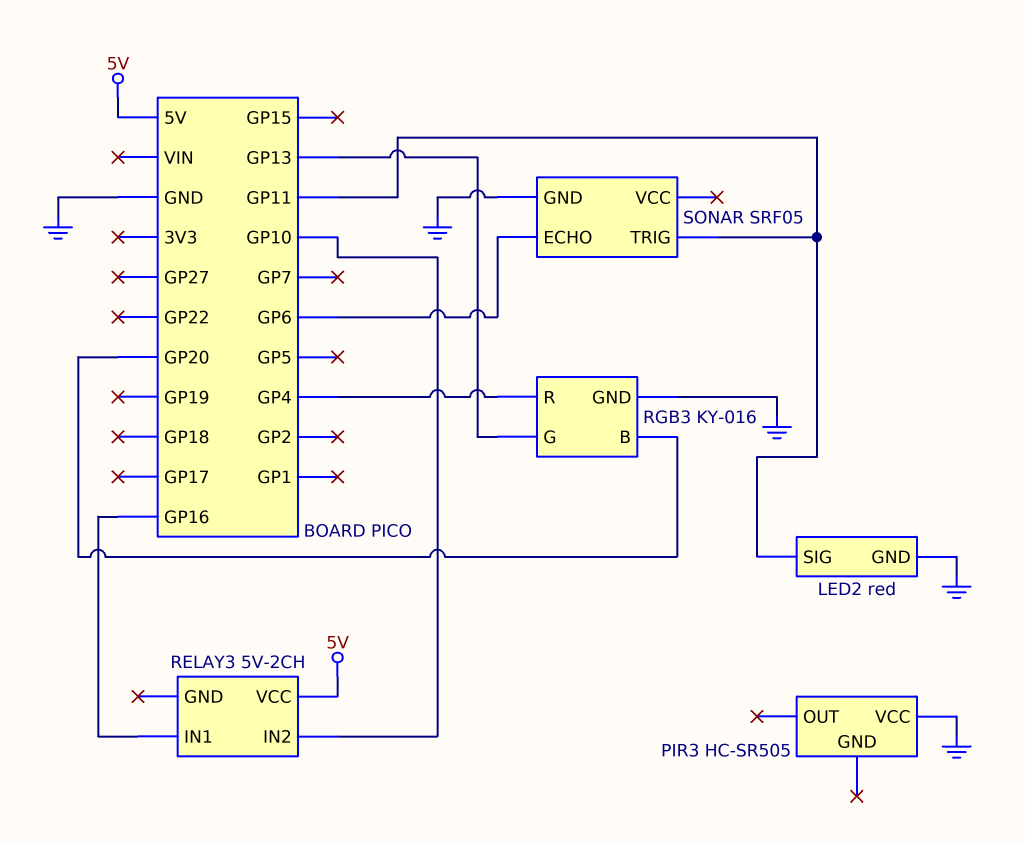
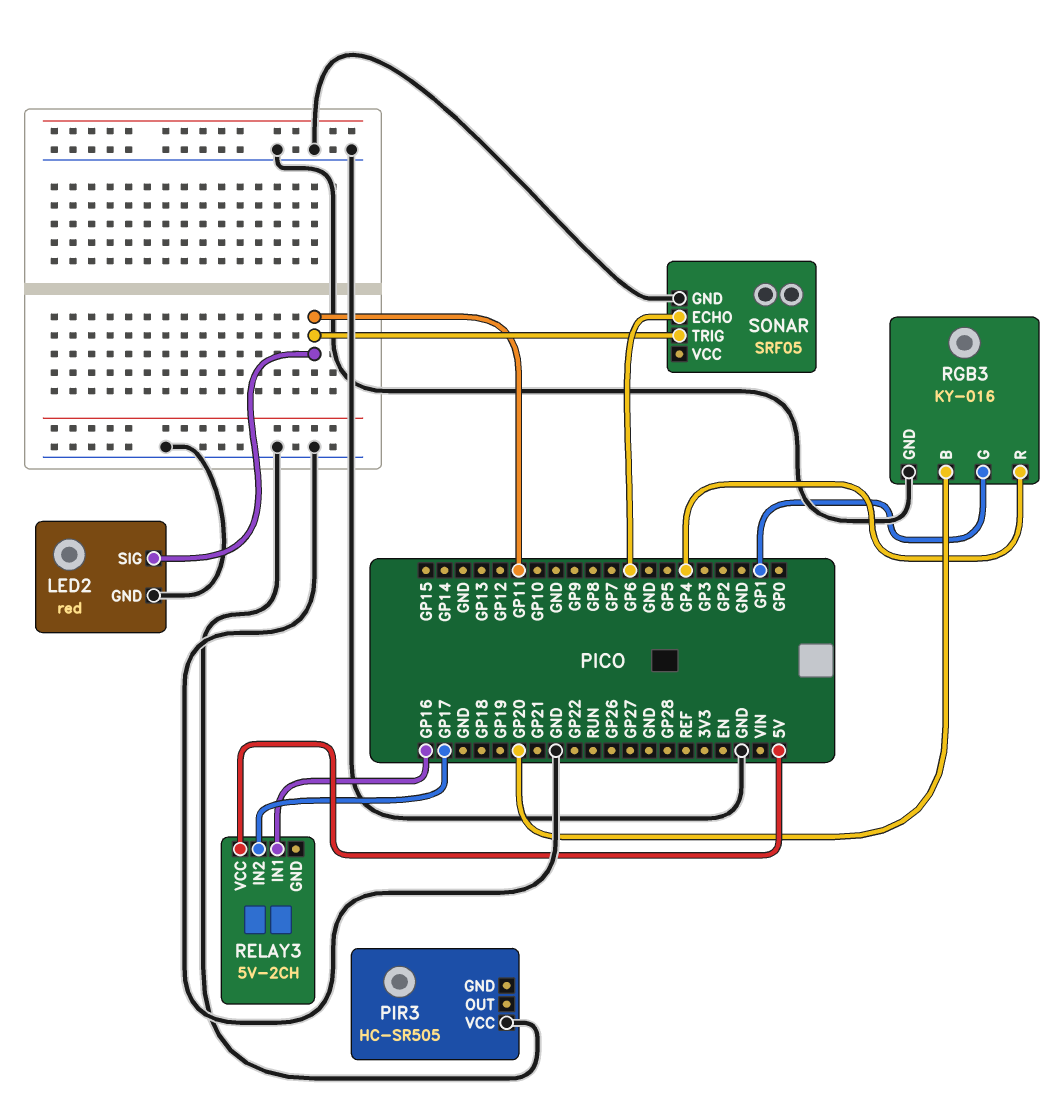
RELAY3 pin IN2: GP10 -> GP17
RGB3 pin G: GP13 -> GP1

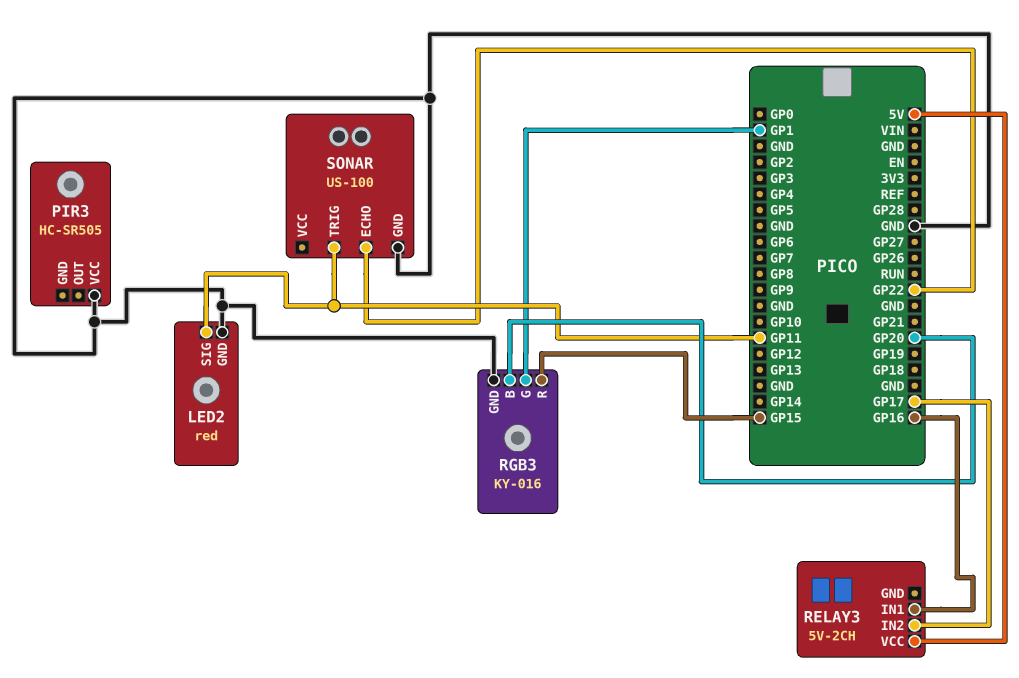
RGB3 pin R: GP4 -> GP15
SONAR: SRF05 -> US-100
SONAR pin ECHO: GP6 -> GP22

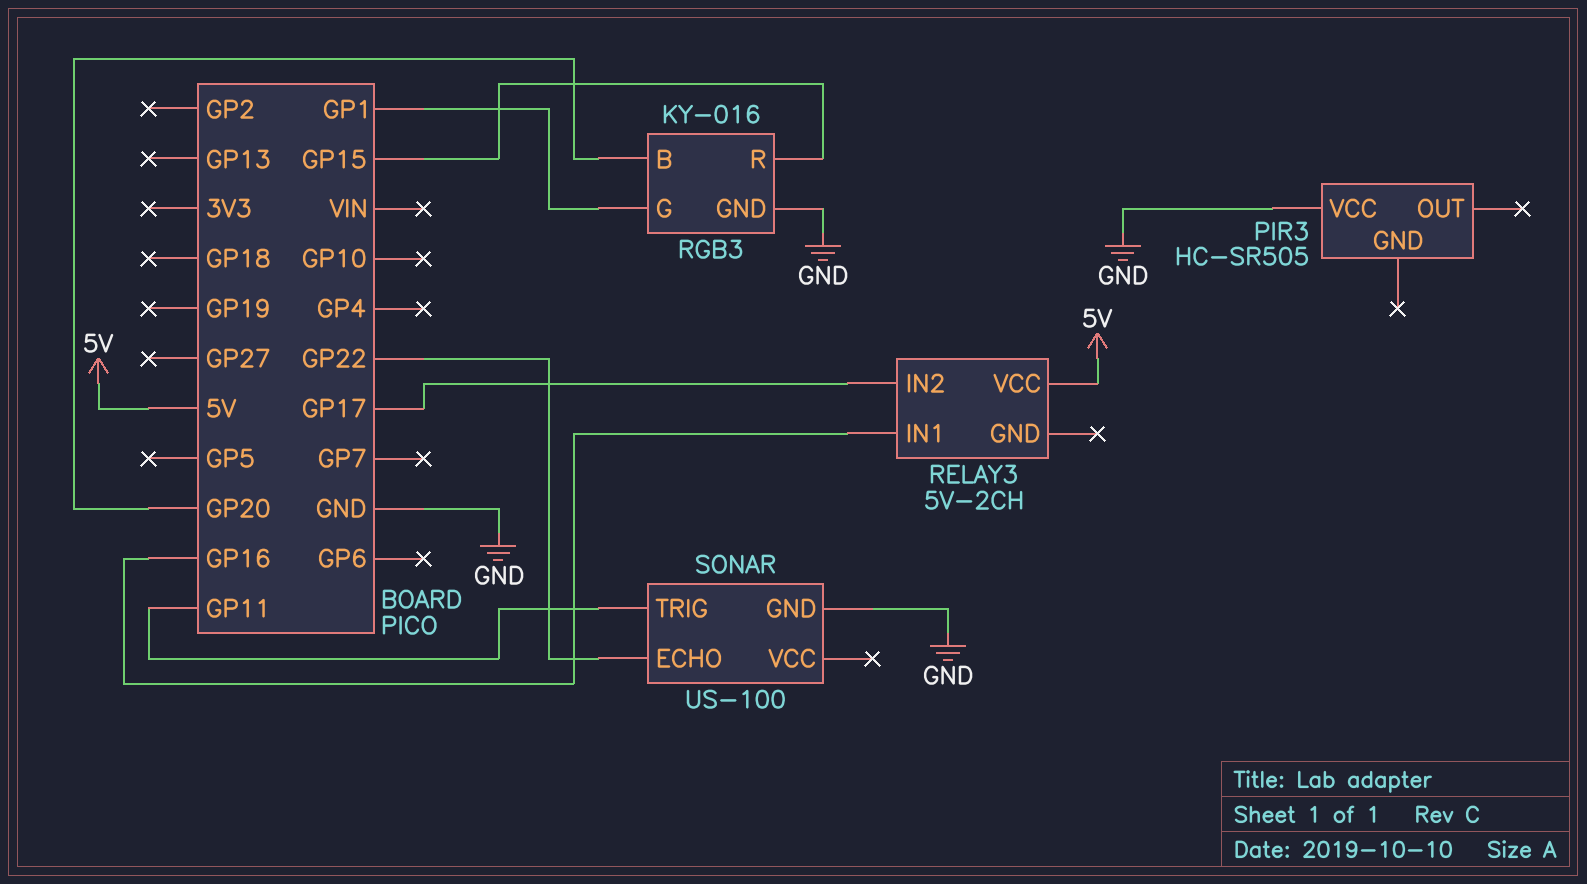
LED2: red -> none
LED2 pin GND: GND -> none
LED2 pin SIG: GP11 -> none

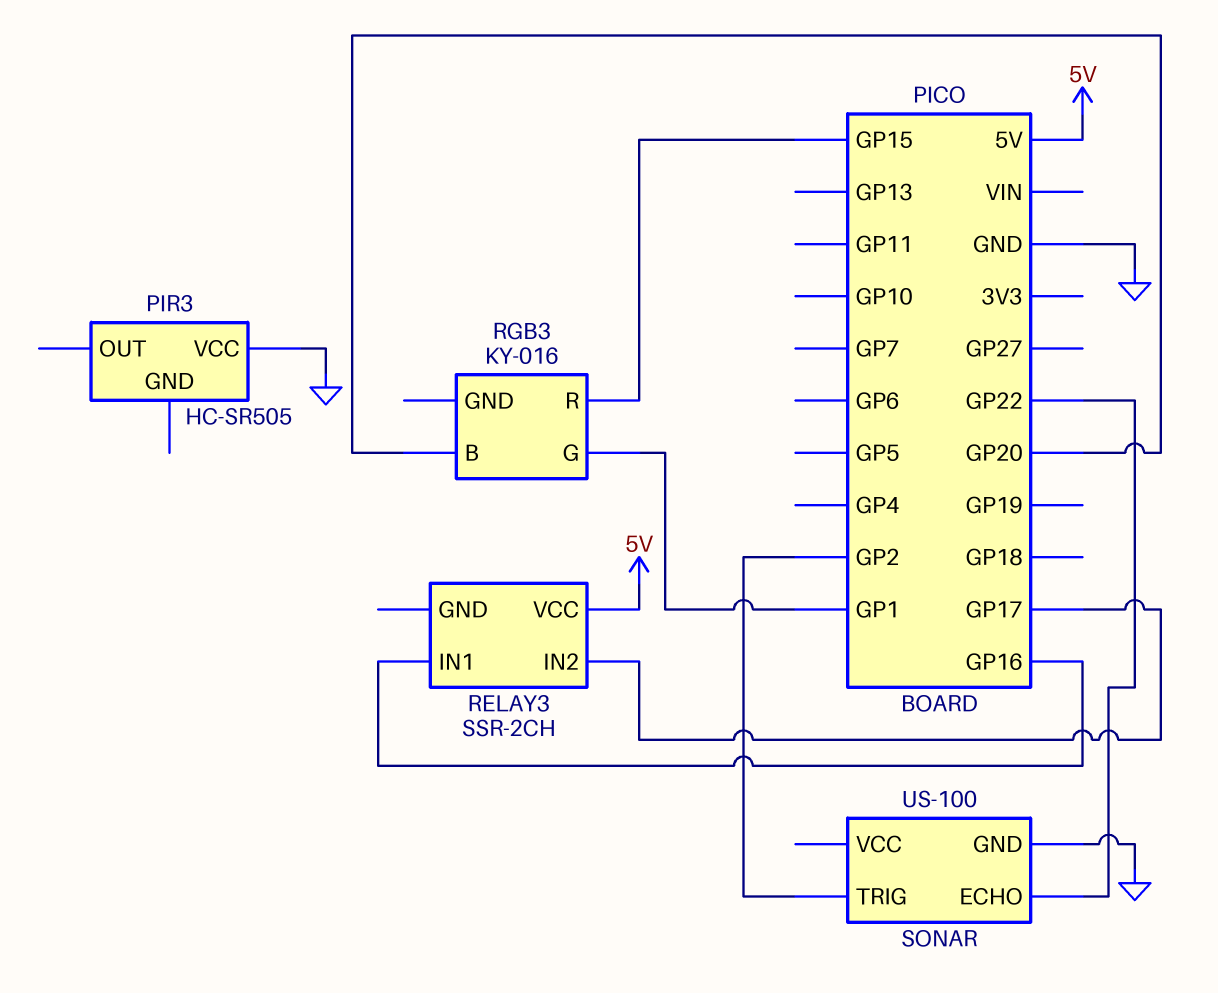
RELAY3: 5V-2CH -> SSR-2CH
RGB3 pin GND: GND -> none
SONAR pin TRIG: GP11 -> GP2

